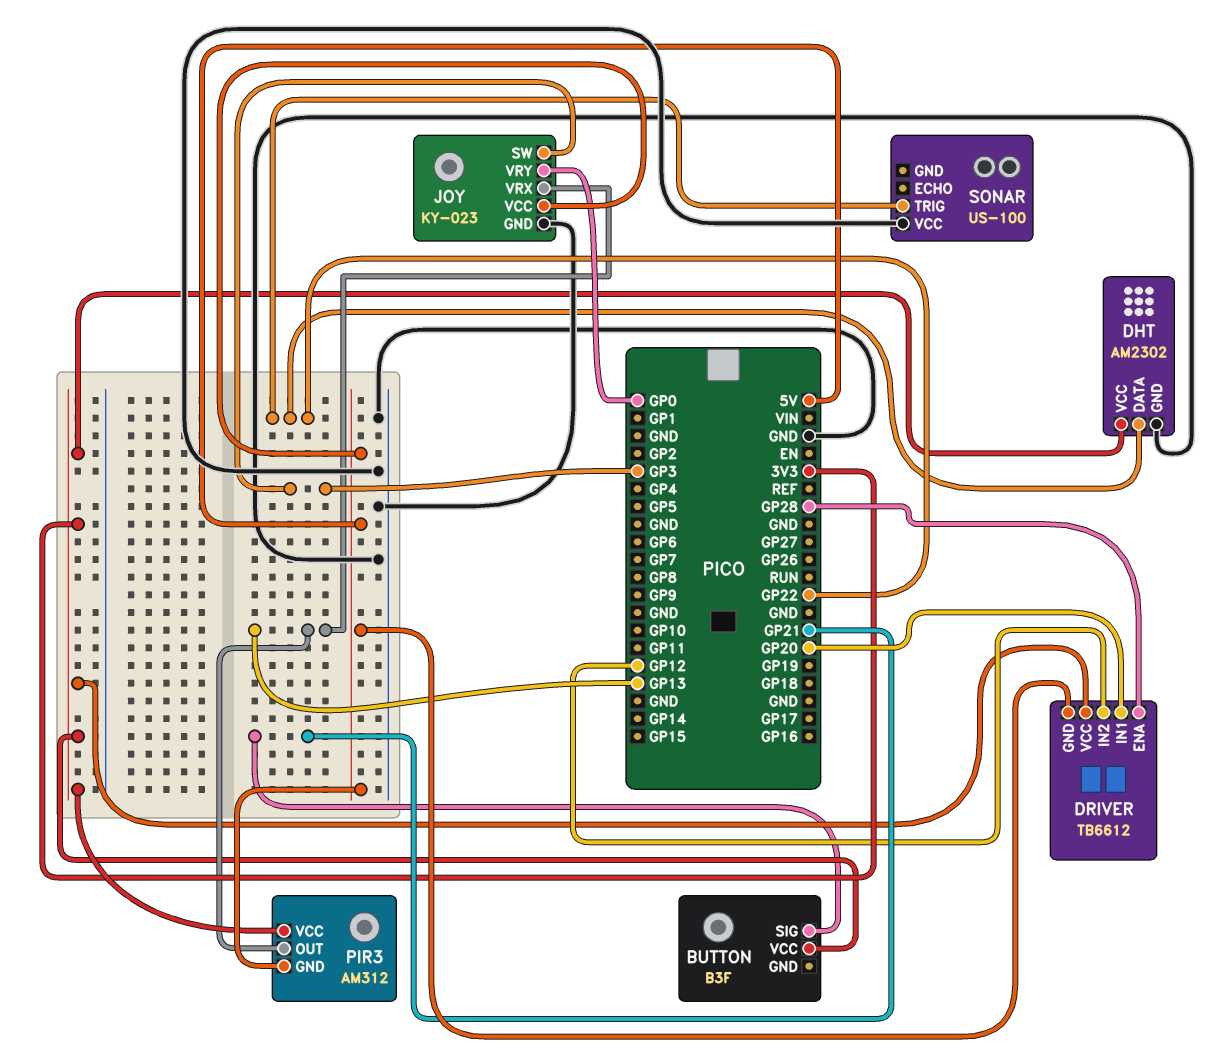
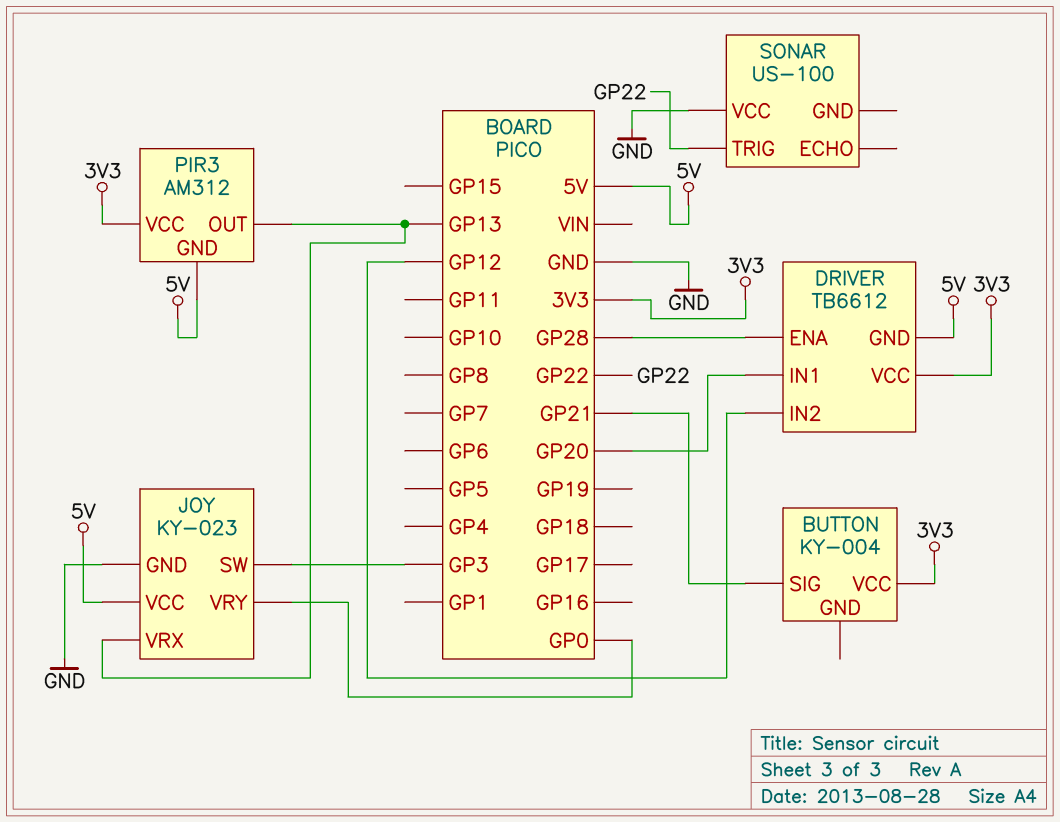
BUTTON: B3F -> KY-004
DHT: AM2302 -> none
DHT pin DATA: GP22 -> none
DHT pin GND: GND -> none
DHT pin VCC: 3V3 -> none

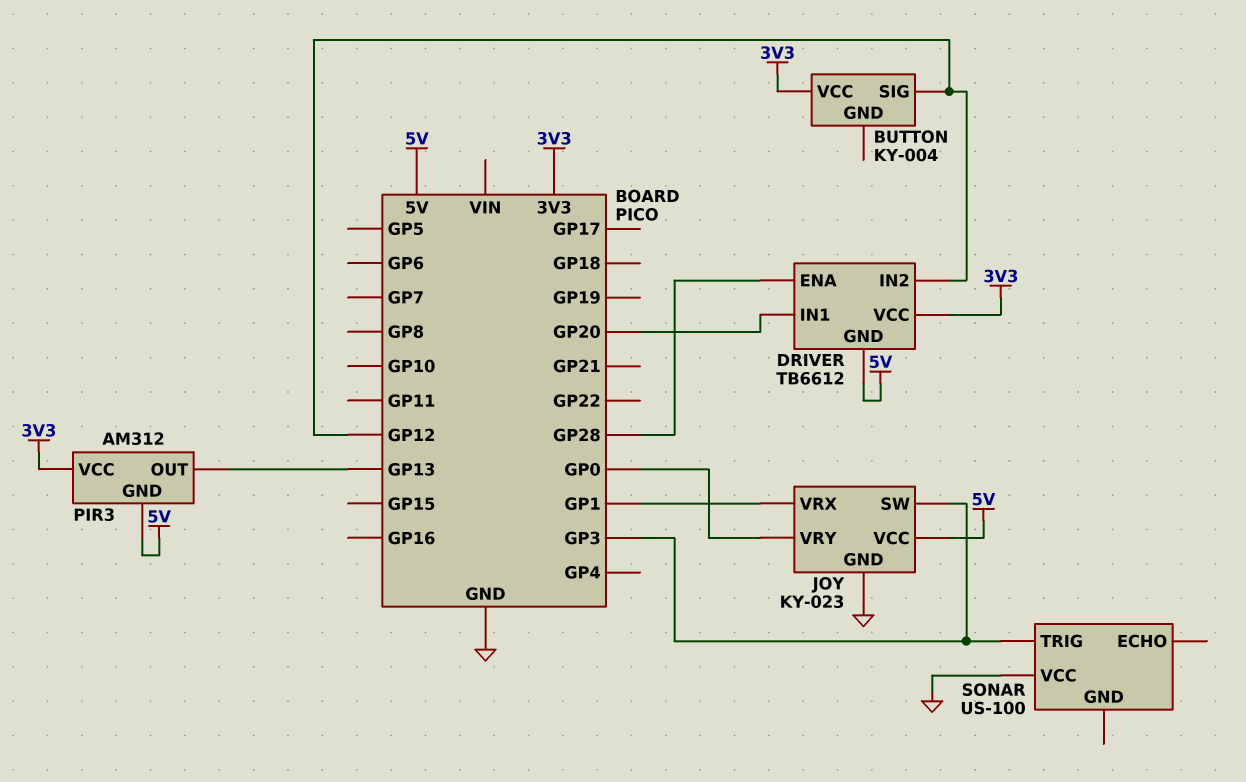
BUTTON pin SIG: GP21 -> GP12
JOY pin VRX: GP13 -> GP1
SONAR pin TRIG: GP22 -> GP3

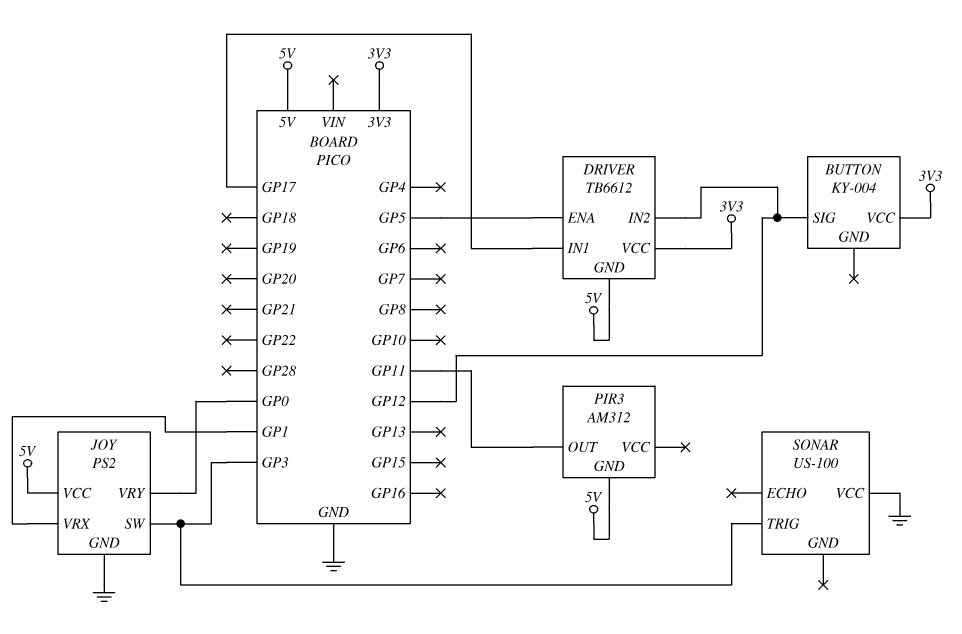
DRIVER pin ENA: GP28 -> GP5
DRIVER pin IN1: GP20 -> GP17
JOY: KY-023 -> PS2
PIR3 pin OUT: GP13 -> GP11
PIR3 pin VCC: 3V3 -> none

